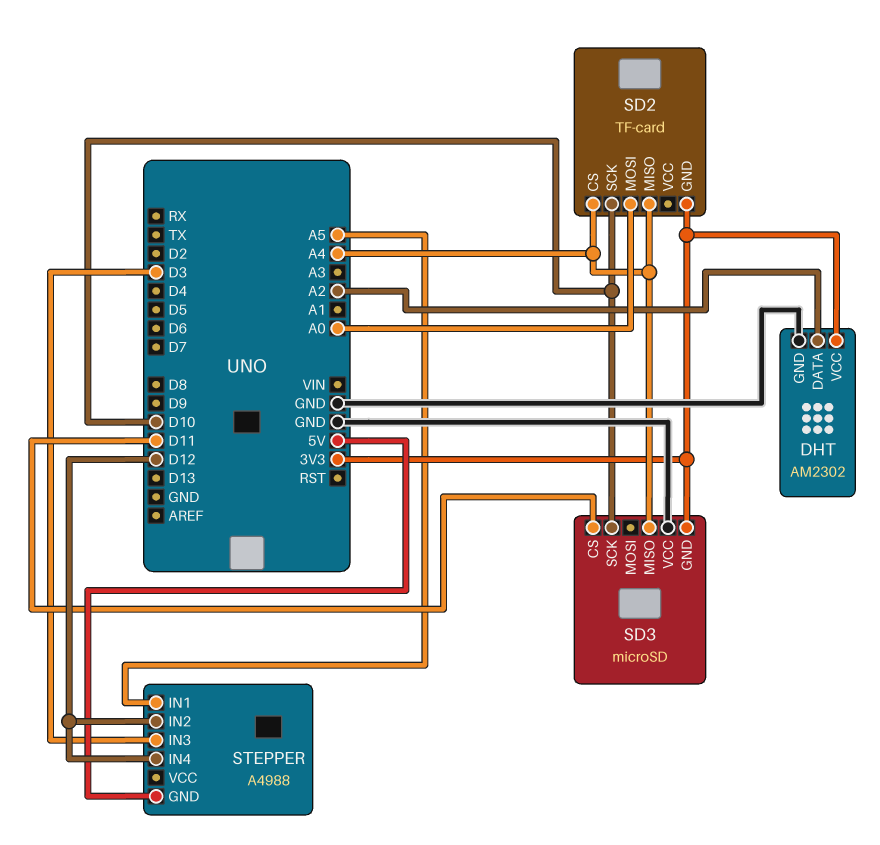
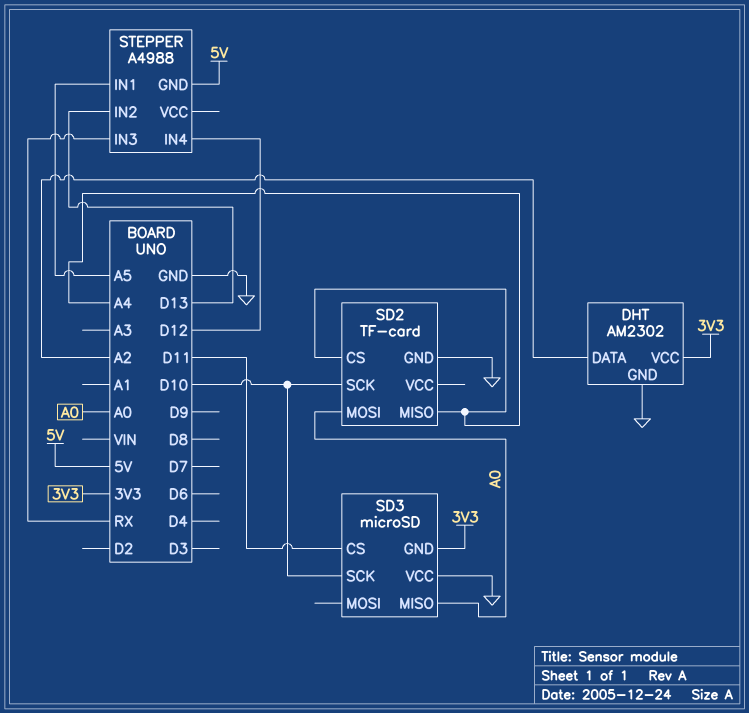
SD2 pin GND: 3V3 -> GND
SD3 pin MISO: A4 -> A0
STEPPER pin IN2: D12 -> D13
STEPPER pin IN3: D3 -> RX

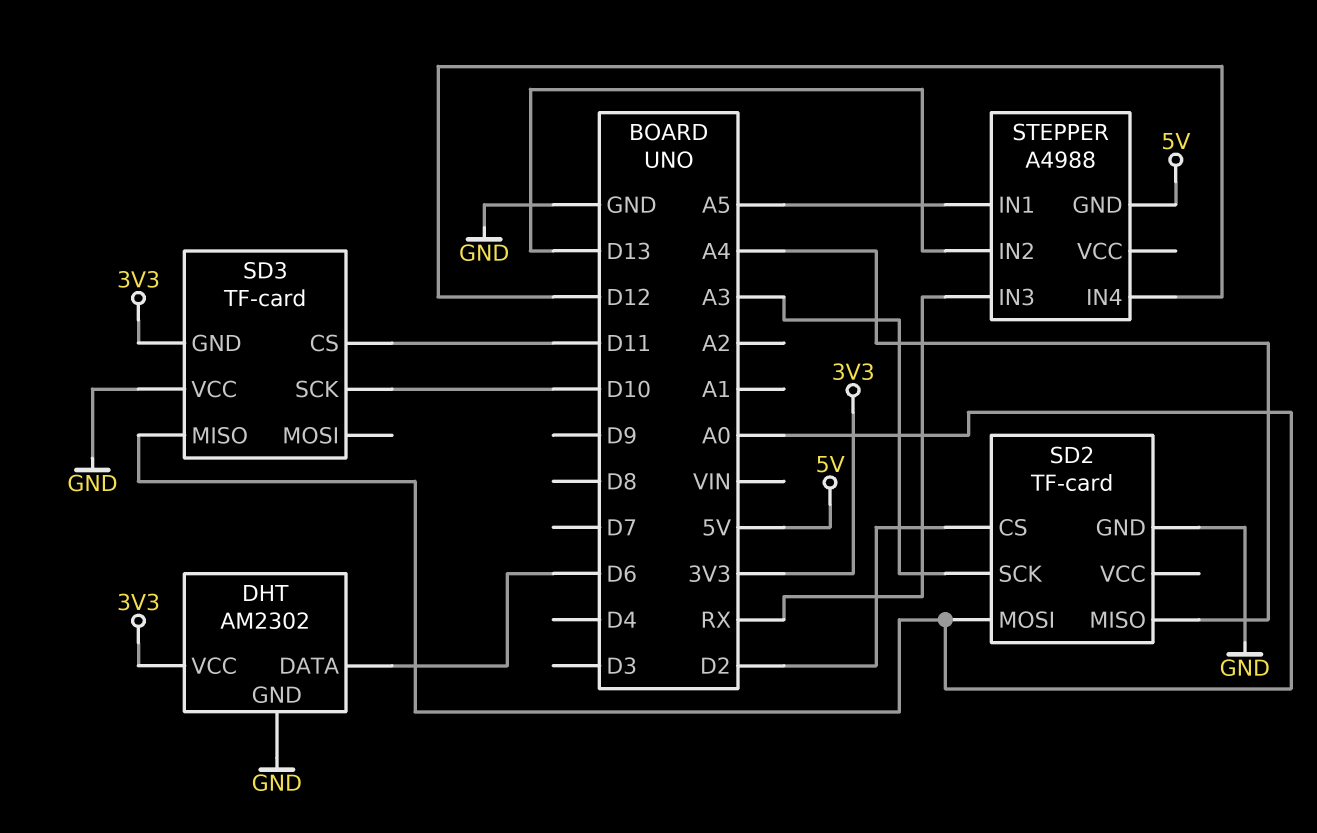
DHT pin DATA: A2 -> D6
SD2 pin CS: A4 -> D2
SD2 pin SCK: D10 -> A3
SD3: microSD -> TF-card

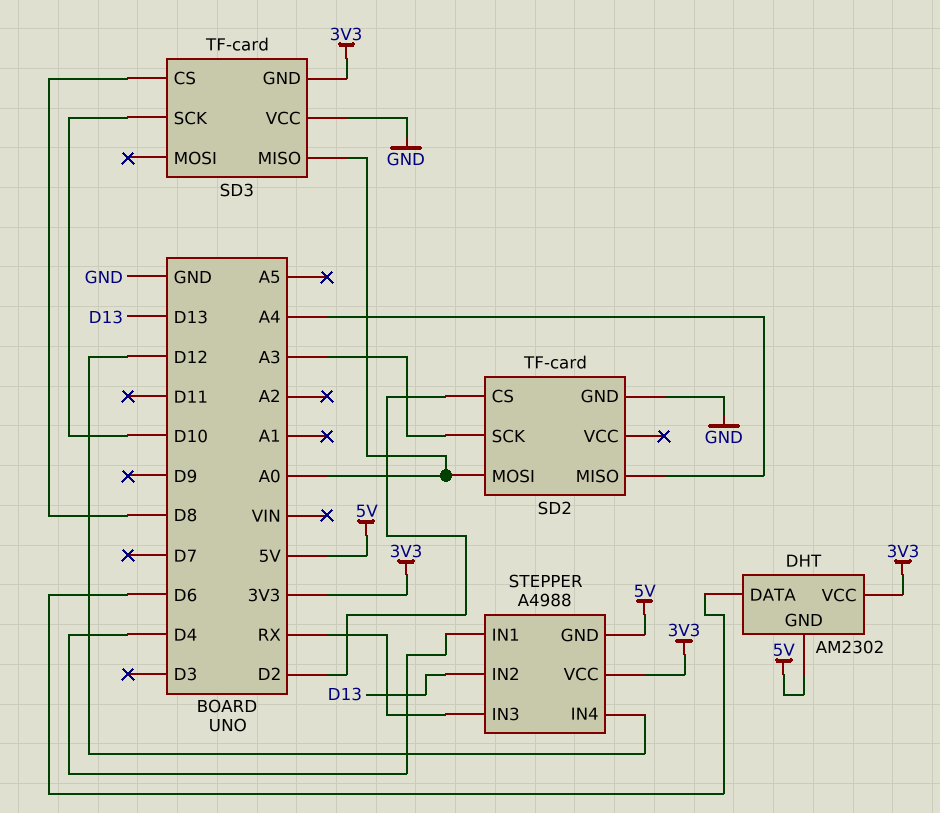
DHT pin GND: GND -> 5V
SD3 pin CS: D11 -> D8
STEPPER pin IN1: A5 -> D4
STEPPER pin VCC: none -> 3V3

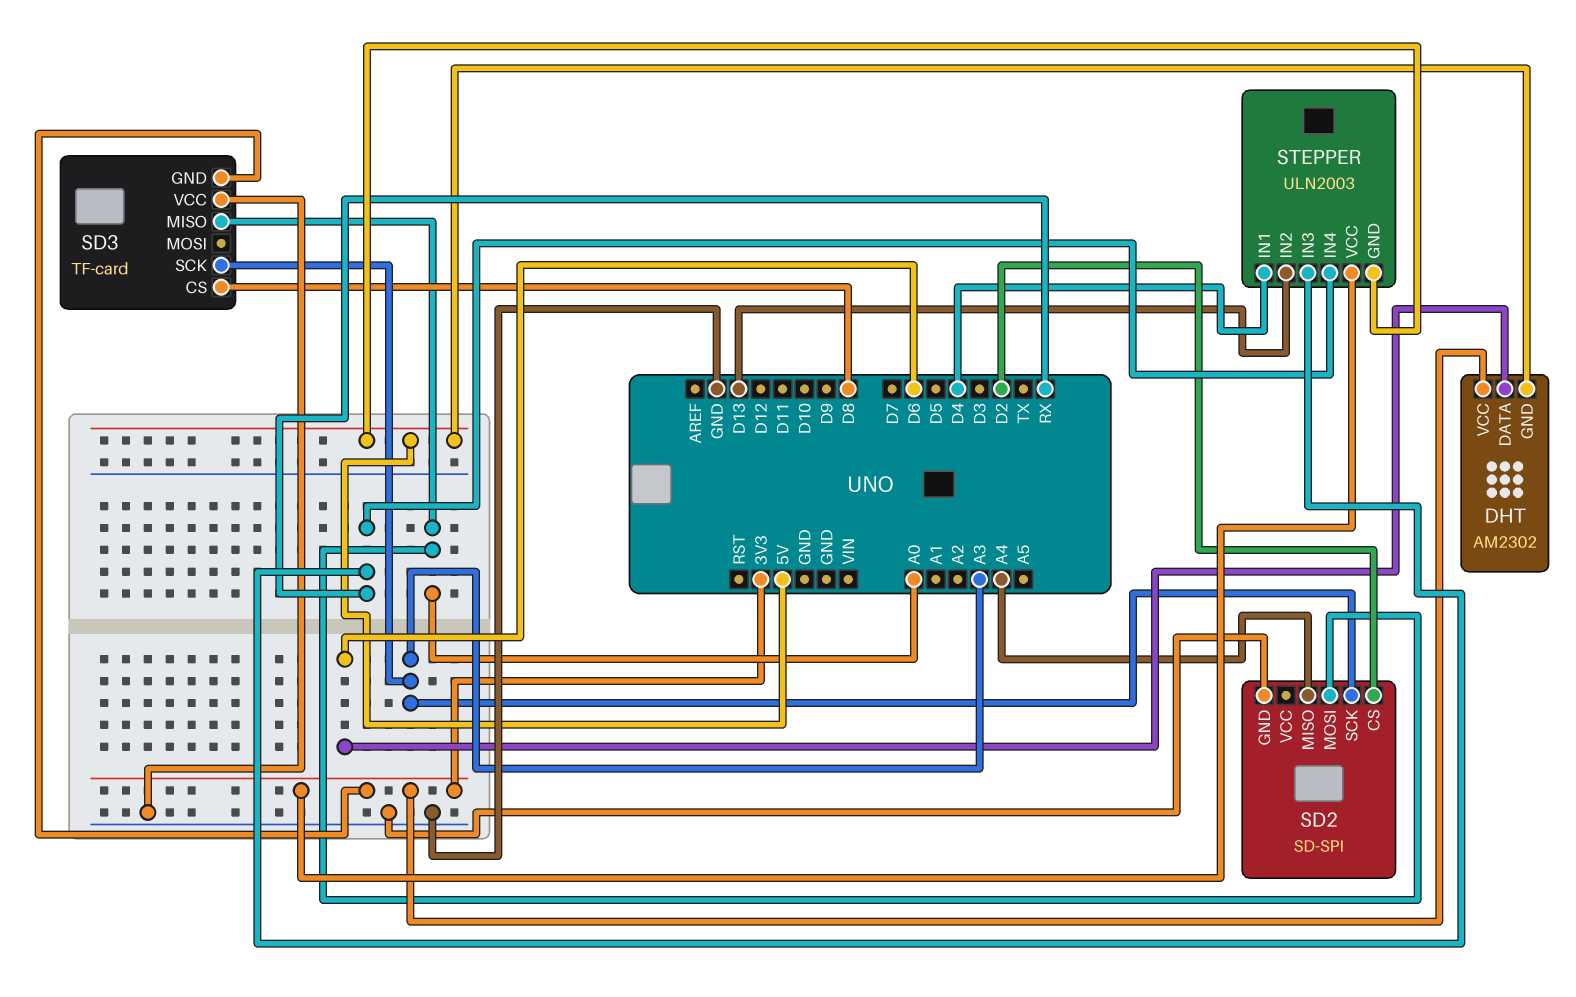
SD2: TF-card -> SD-SPI
SD3 pin SCK: D10 -> A3
STEPPER: A4988 -> ULN2003
STEPPER pin IN4: D12 -> RX

